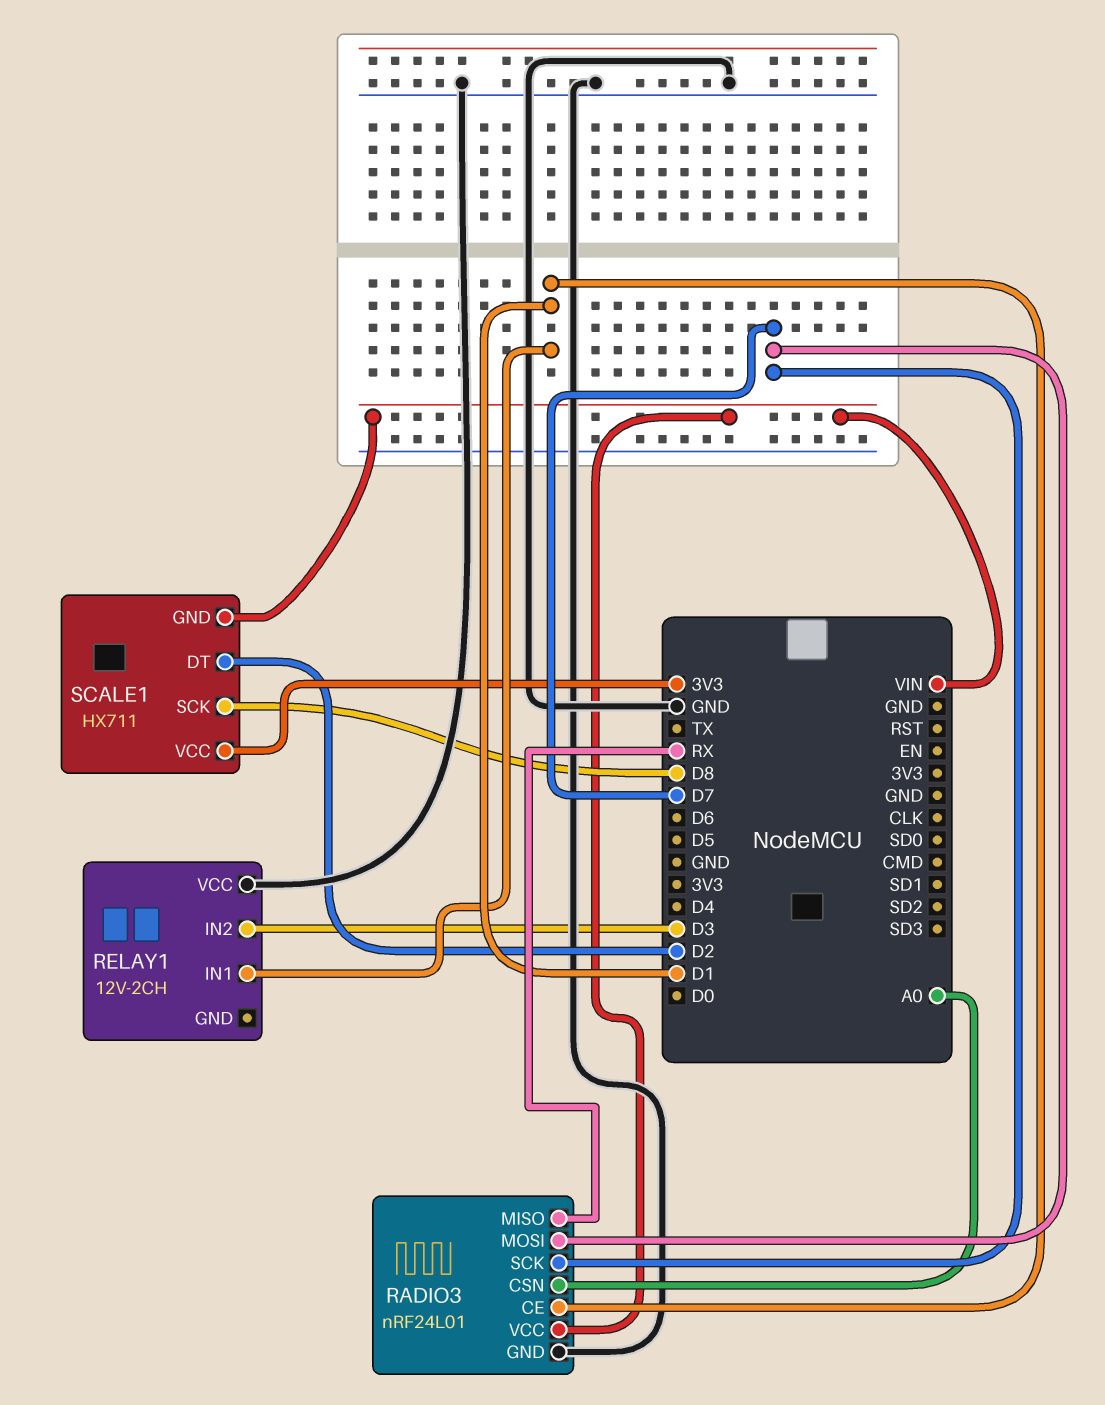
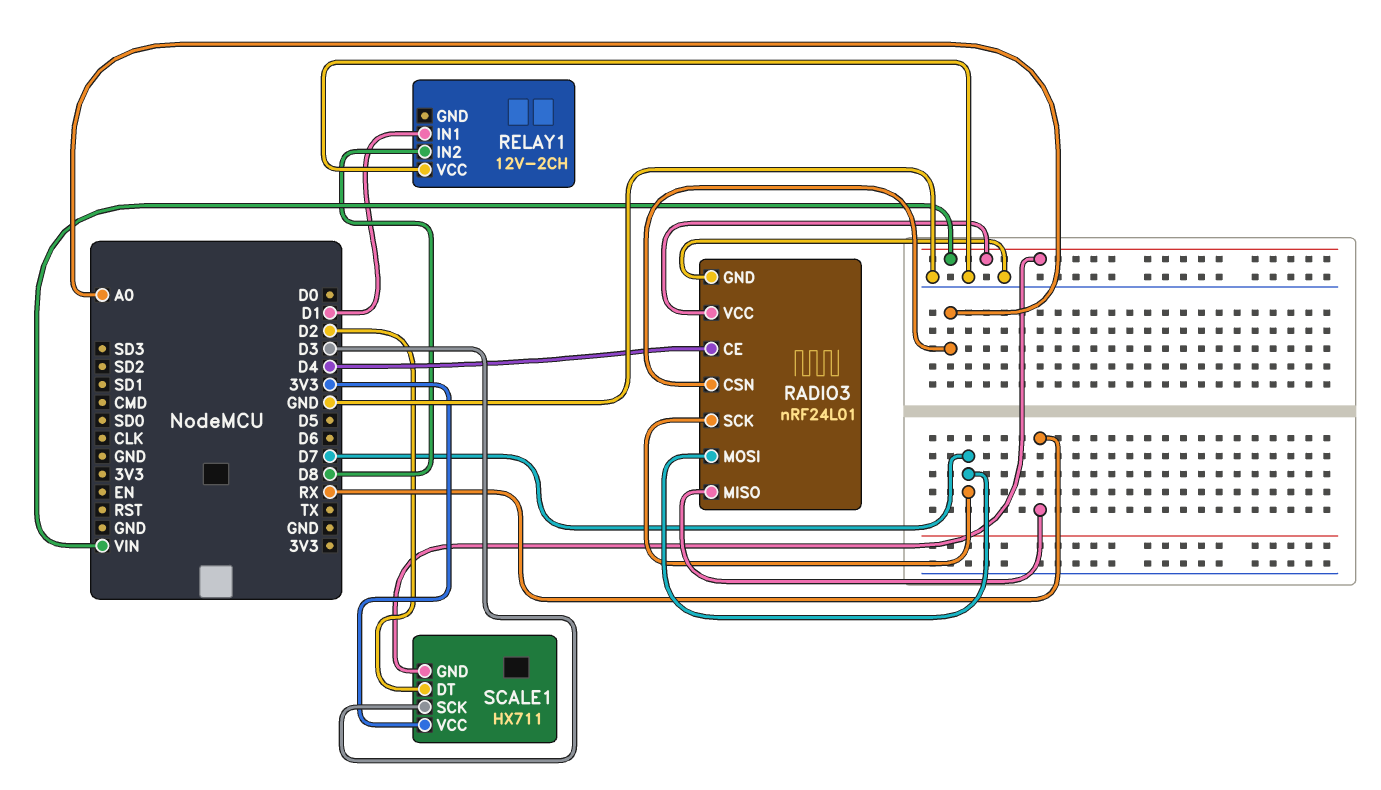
RADIO3 pin CE: D1 -> D4
RELAY1 pin IN2: D3 -> D8
SCALE1 pin SCK: D8 -> D3

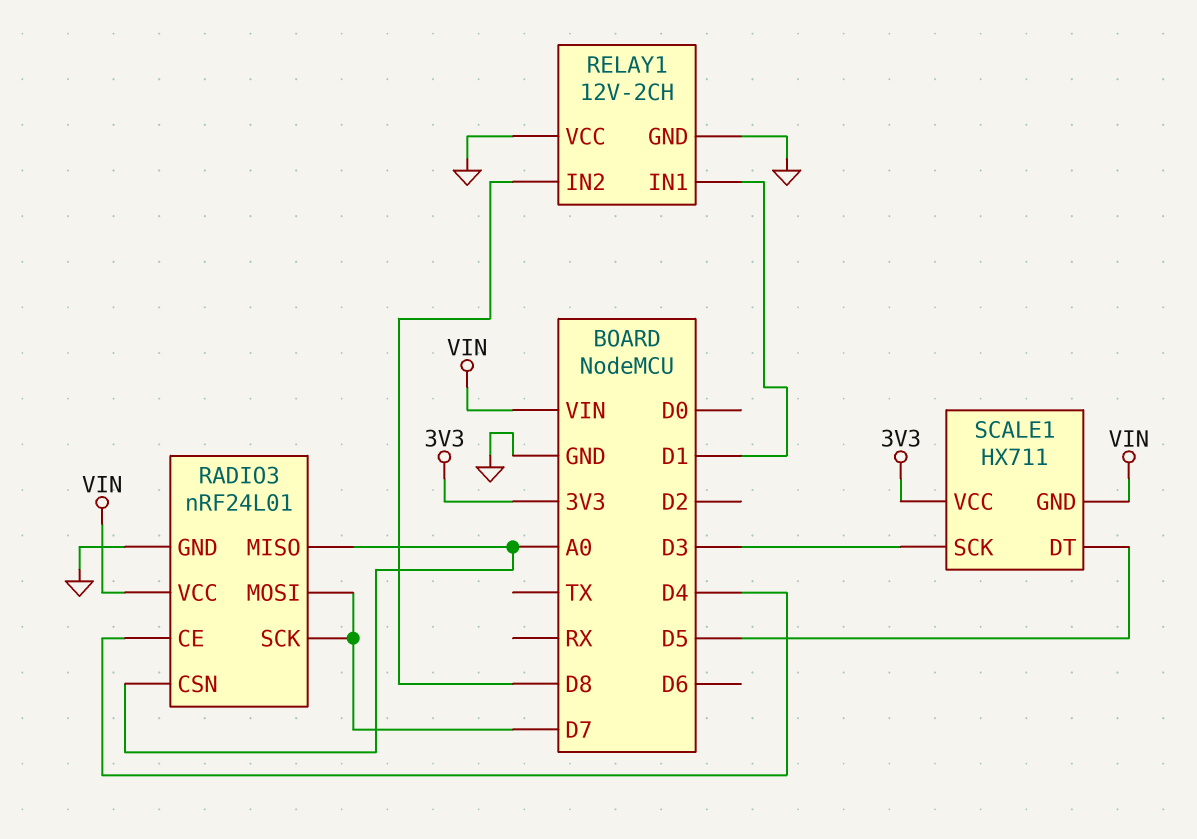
RADIO3 pin MISO: RX -> A0
RELAY1 pin GND: none -> GND
SCALE1 pin DT: D2 -> D5

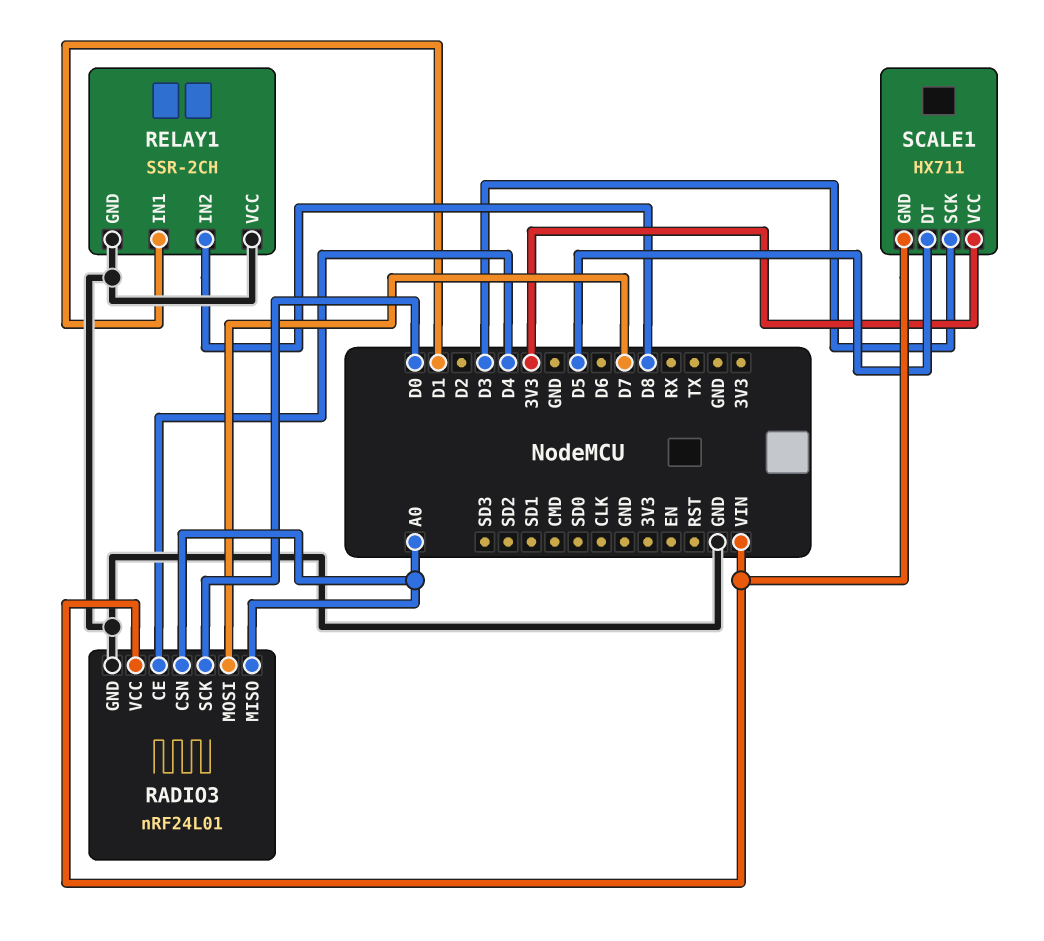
RADIO3 pin SCK: D7 -> D0
RELAY1: 12V-2CH -> SSR-2CH

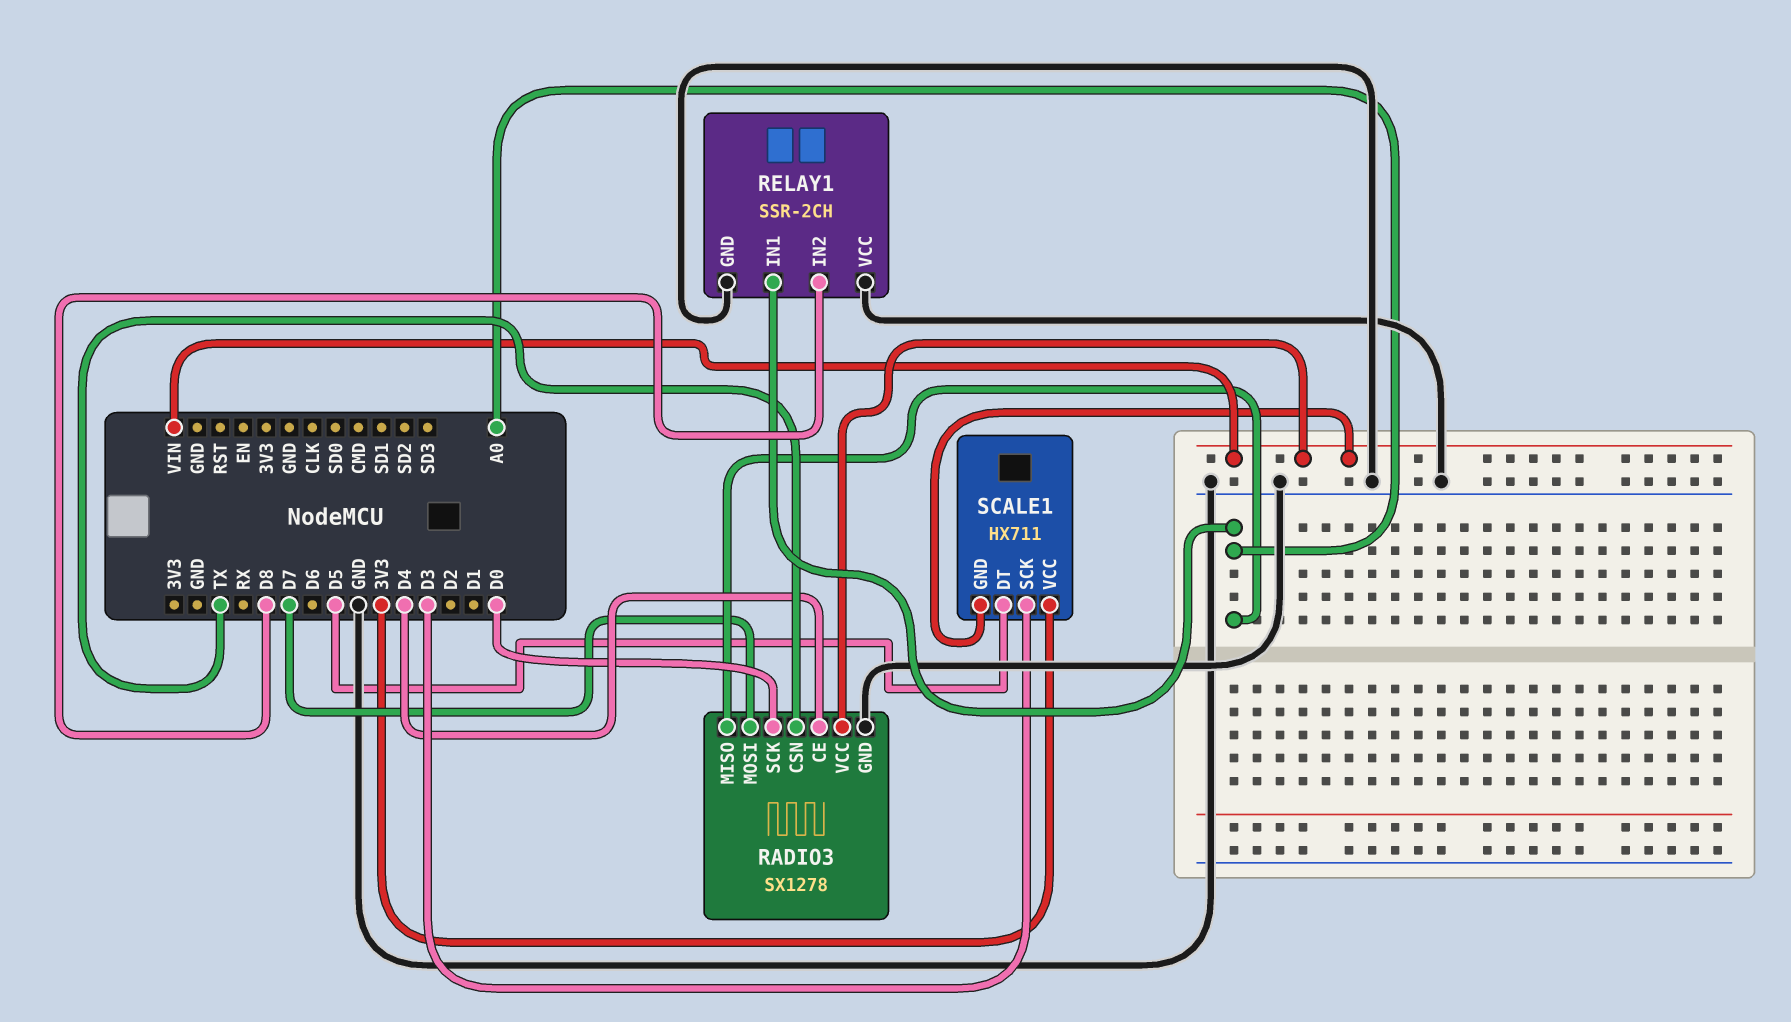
RADIO3: nRF24L01 -> SX1278
RADIO3 pin CSN: A0 -> TX
RELAY1 pin IN1: D1 -> A0

